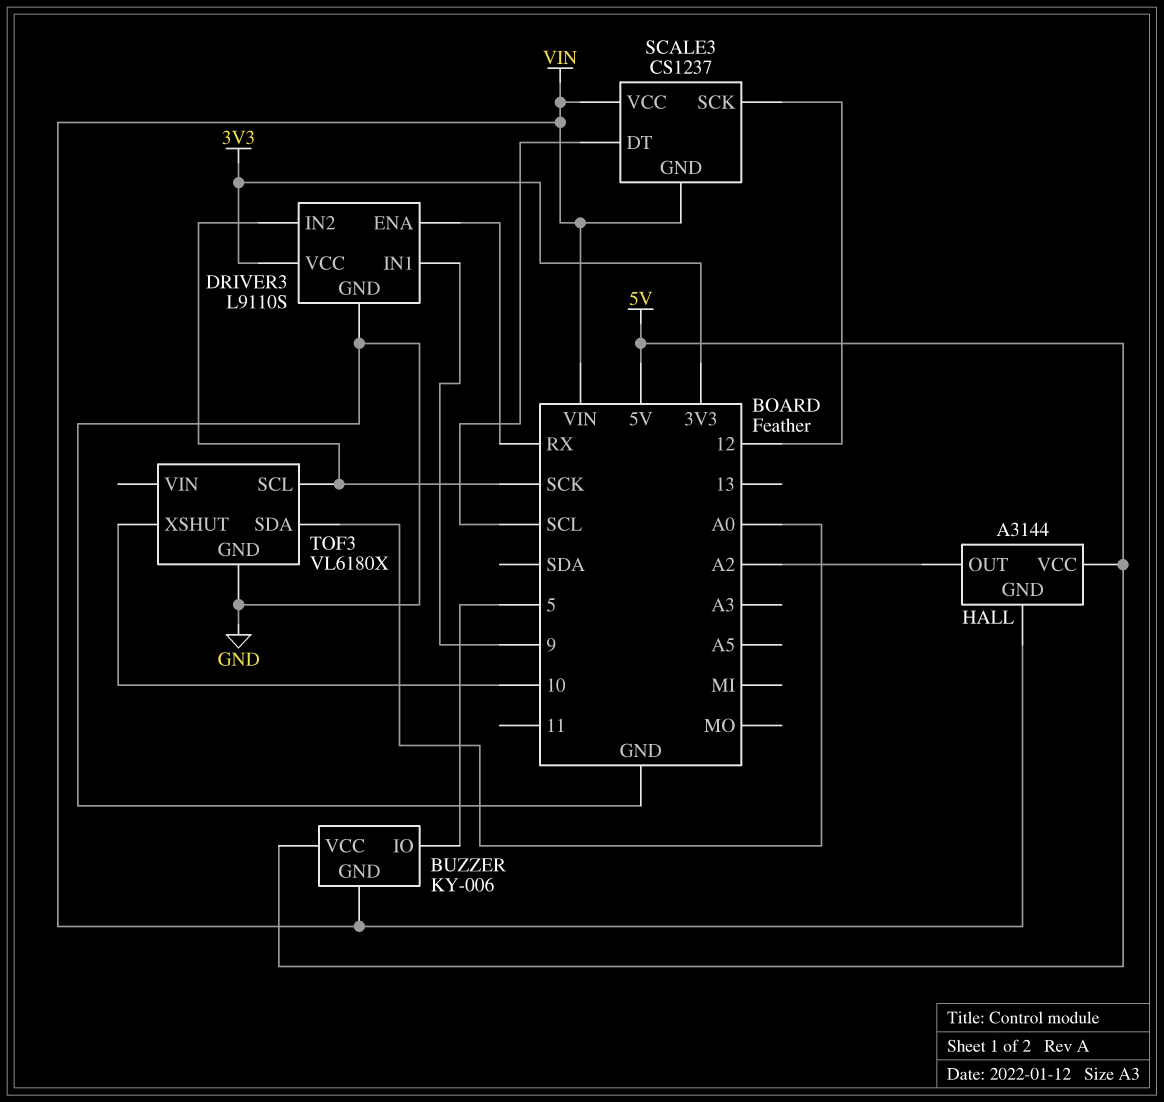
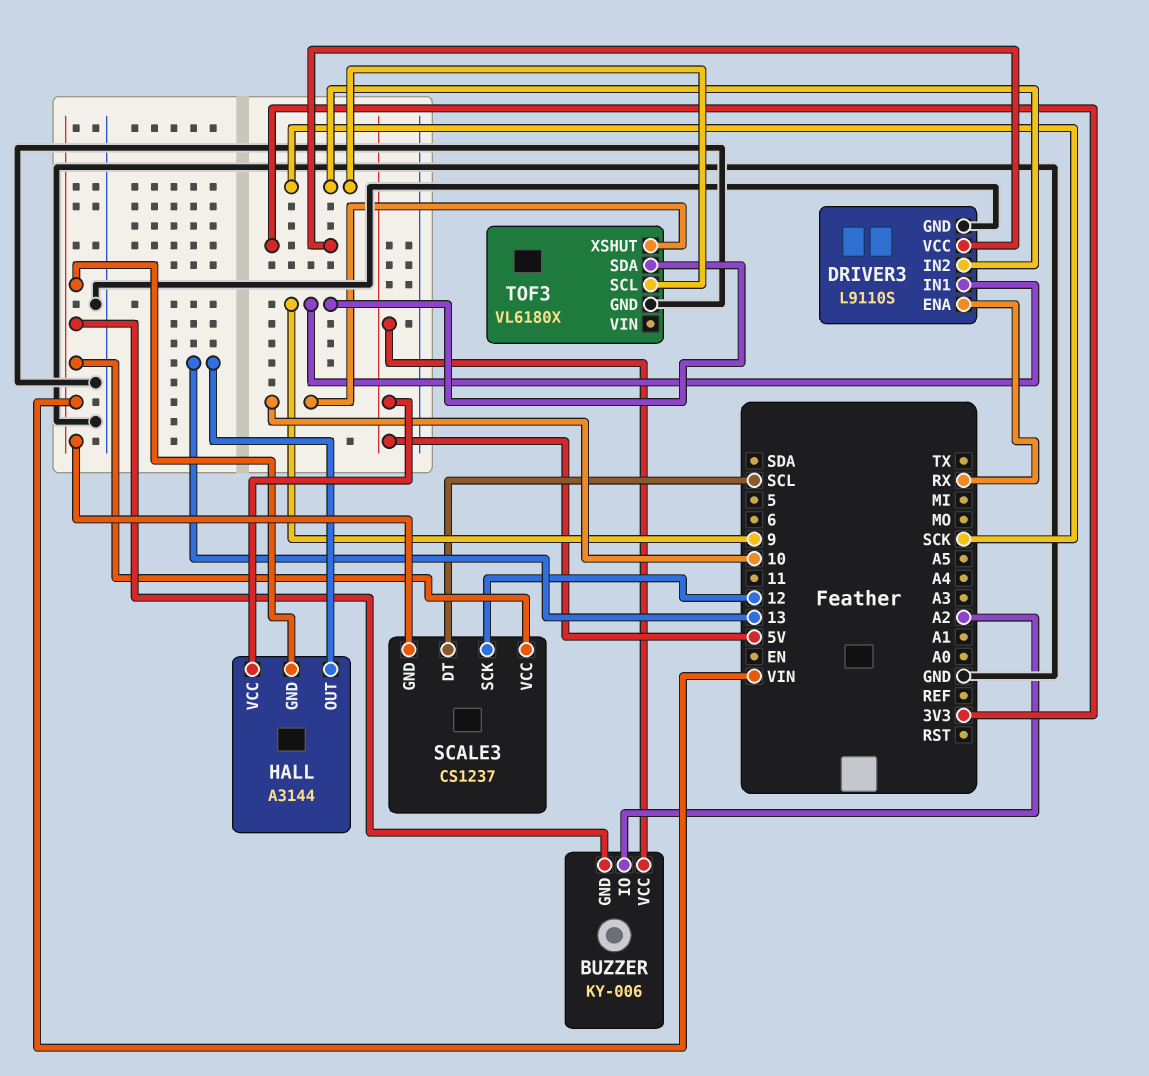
BUZZER pin IO: 5 -> A2
HALL pin OUT: A2 -> 13
TOF3 pin SDA: A0 -> 9

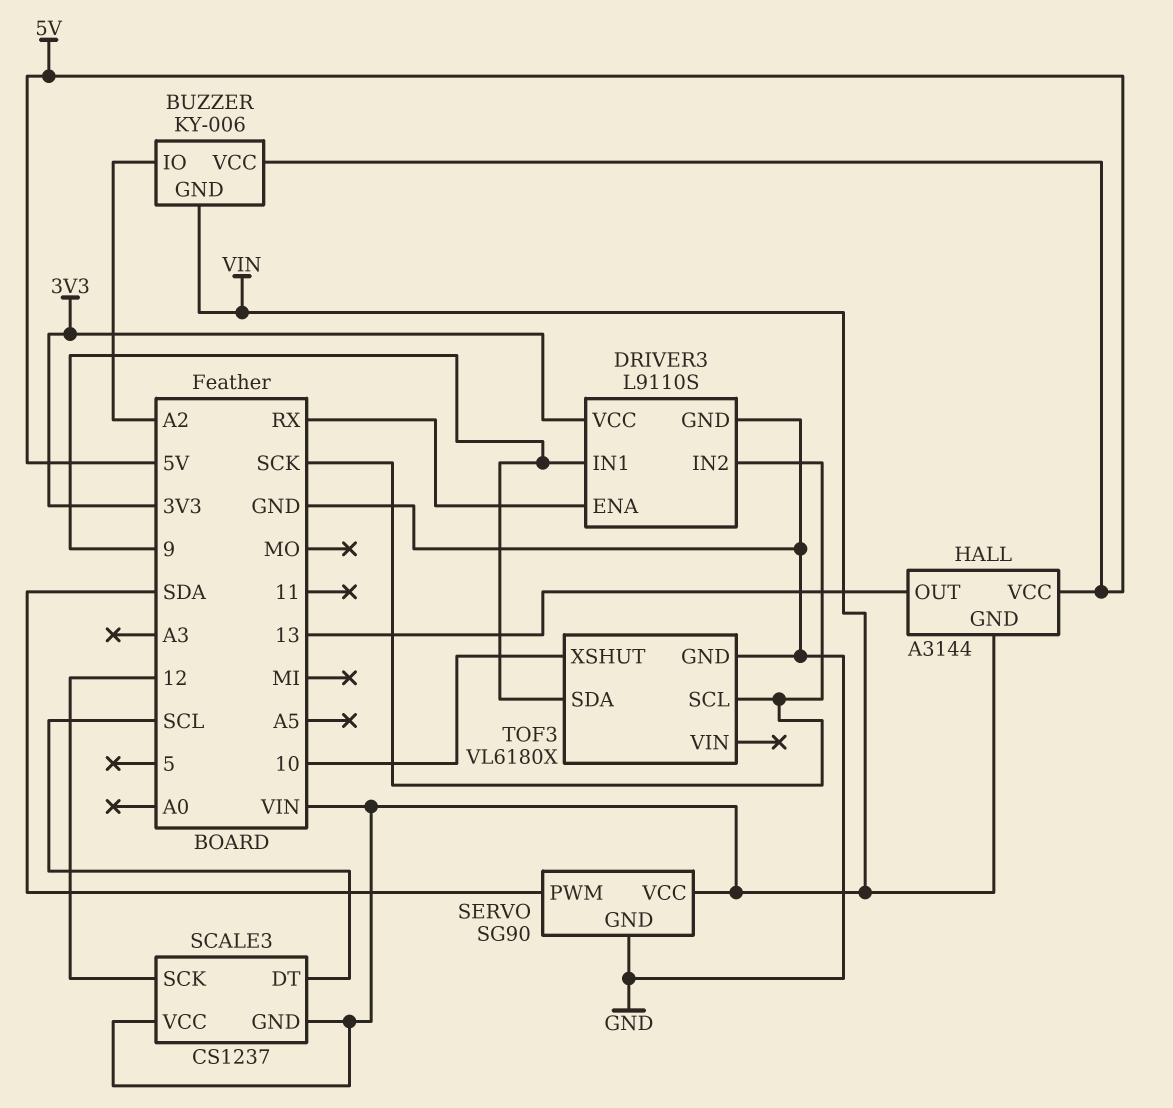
SERVO: none -> SG90
SERVO pin GND: none -> GND
SERVO pin PWM: none -> SDA
SERVO pin VCC: none -> VIN

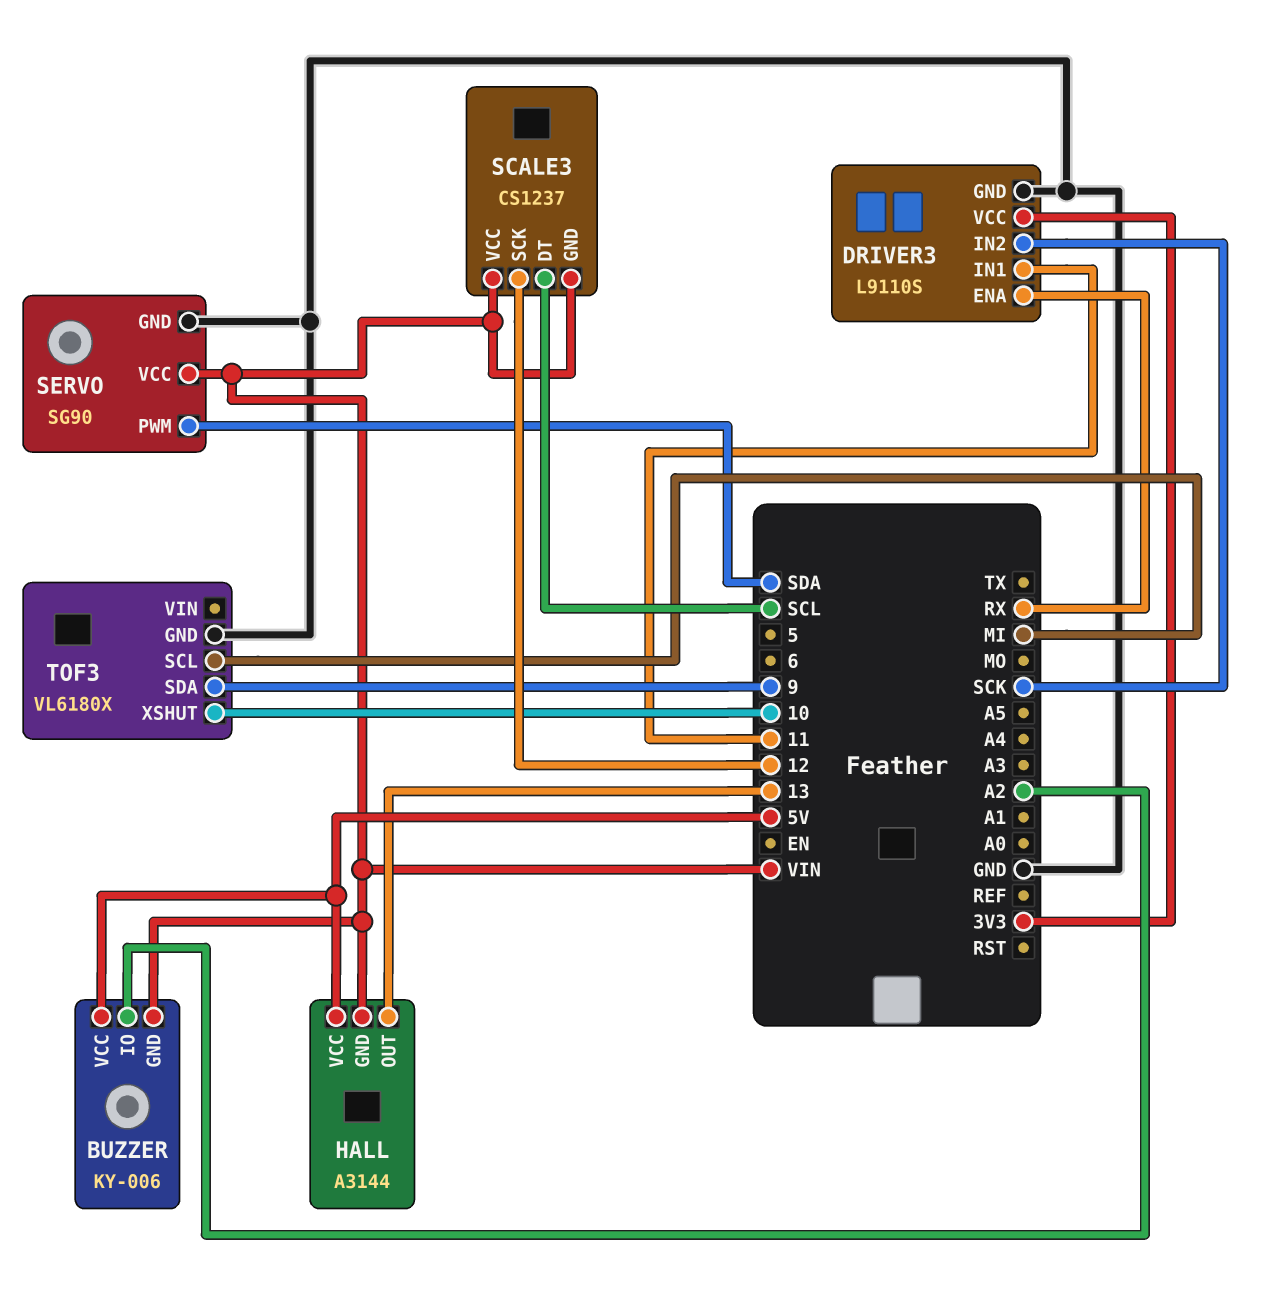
DRIVER3 pin IN1: 9 -> 11
TOF3 pin SCL: SCK -> MI

